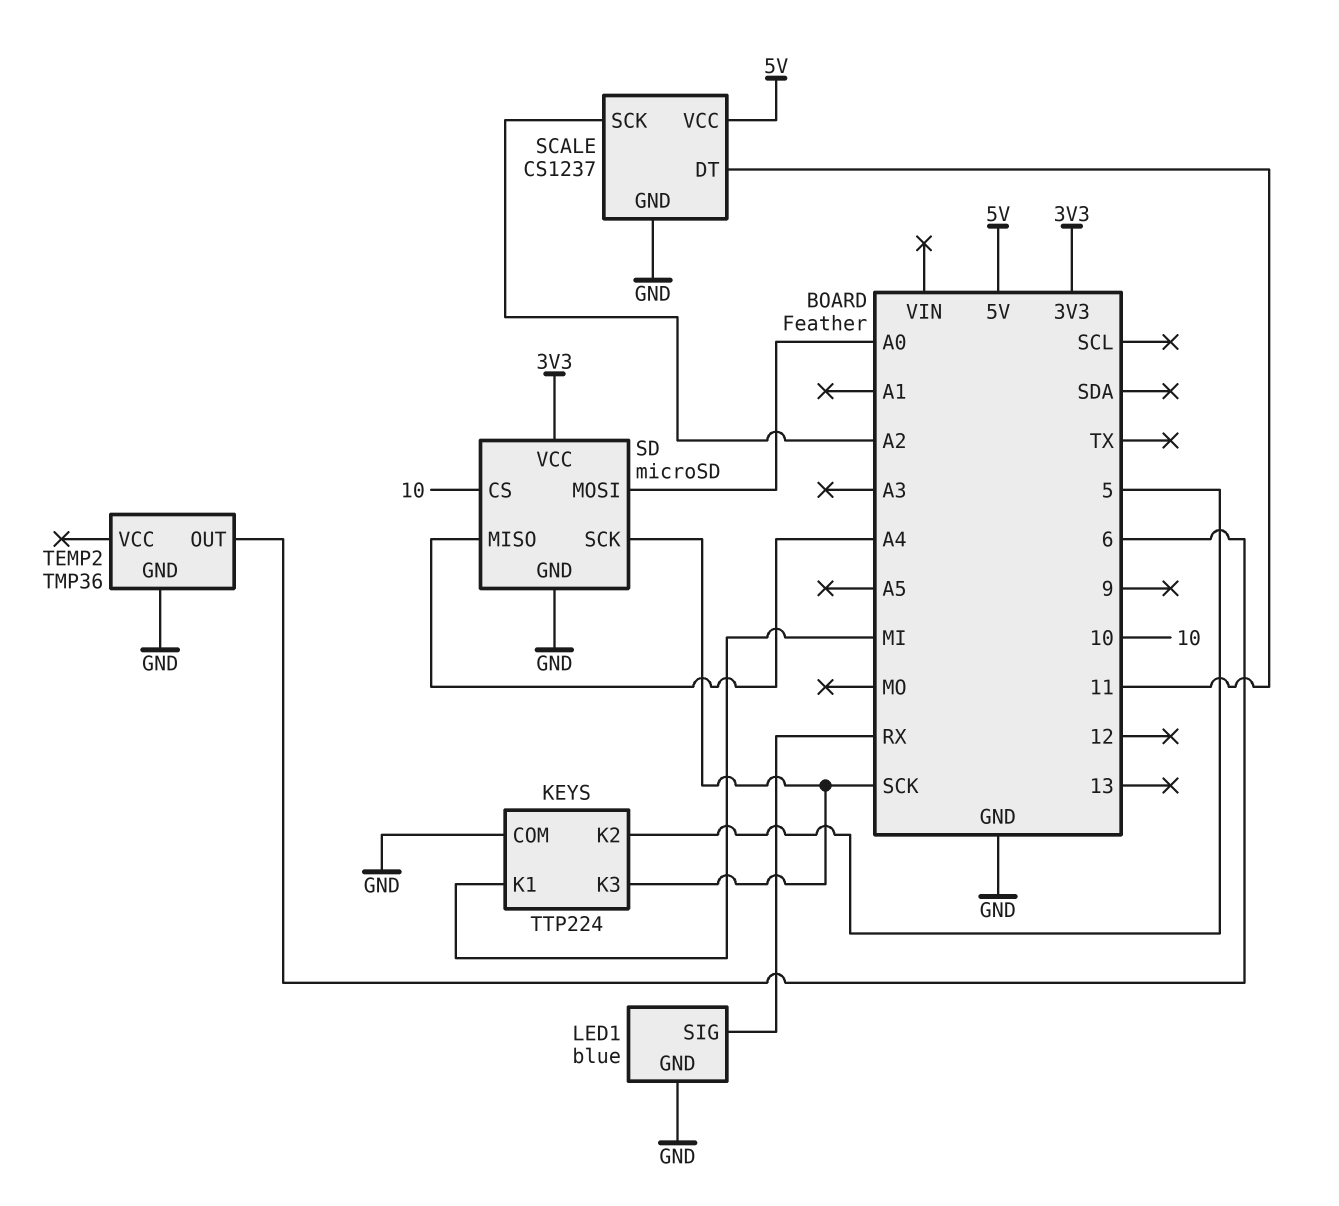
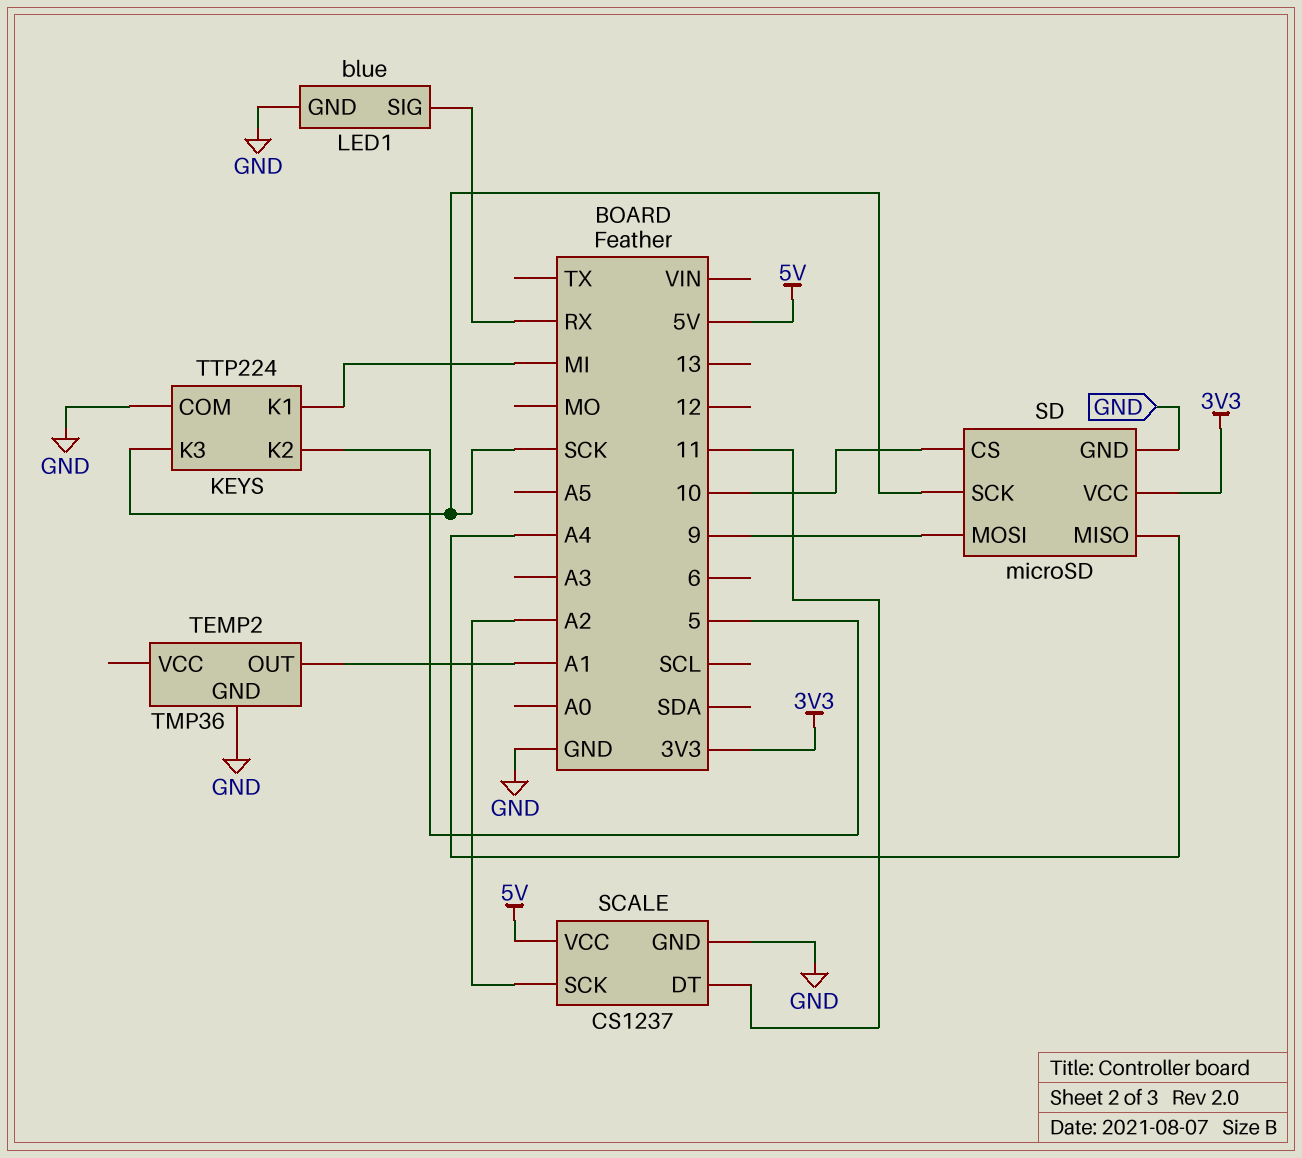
SD pin MOSI: A0 -> 9
TEMP2 pin OUT: 6 -> A1

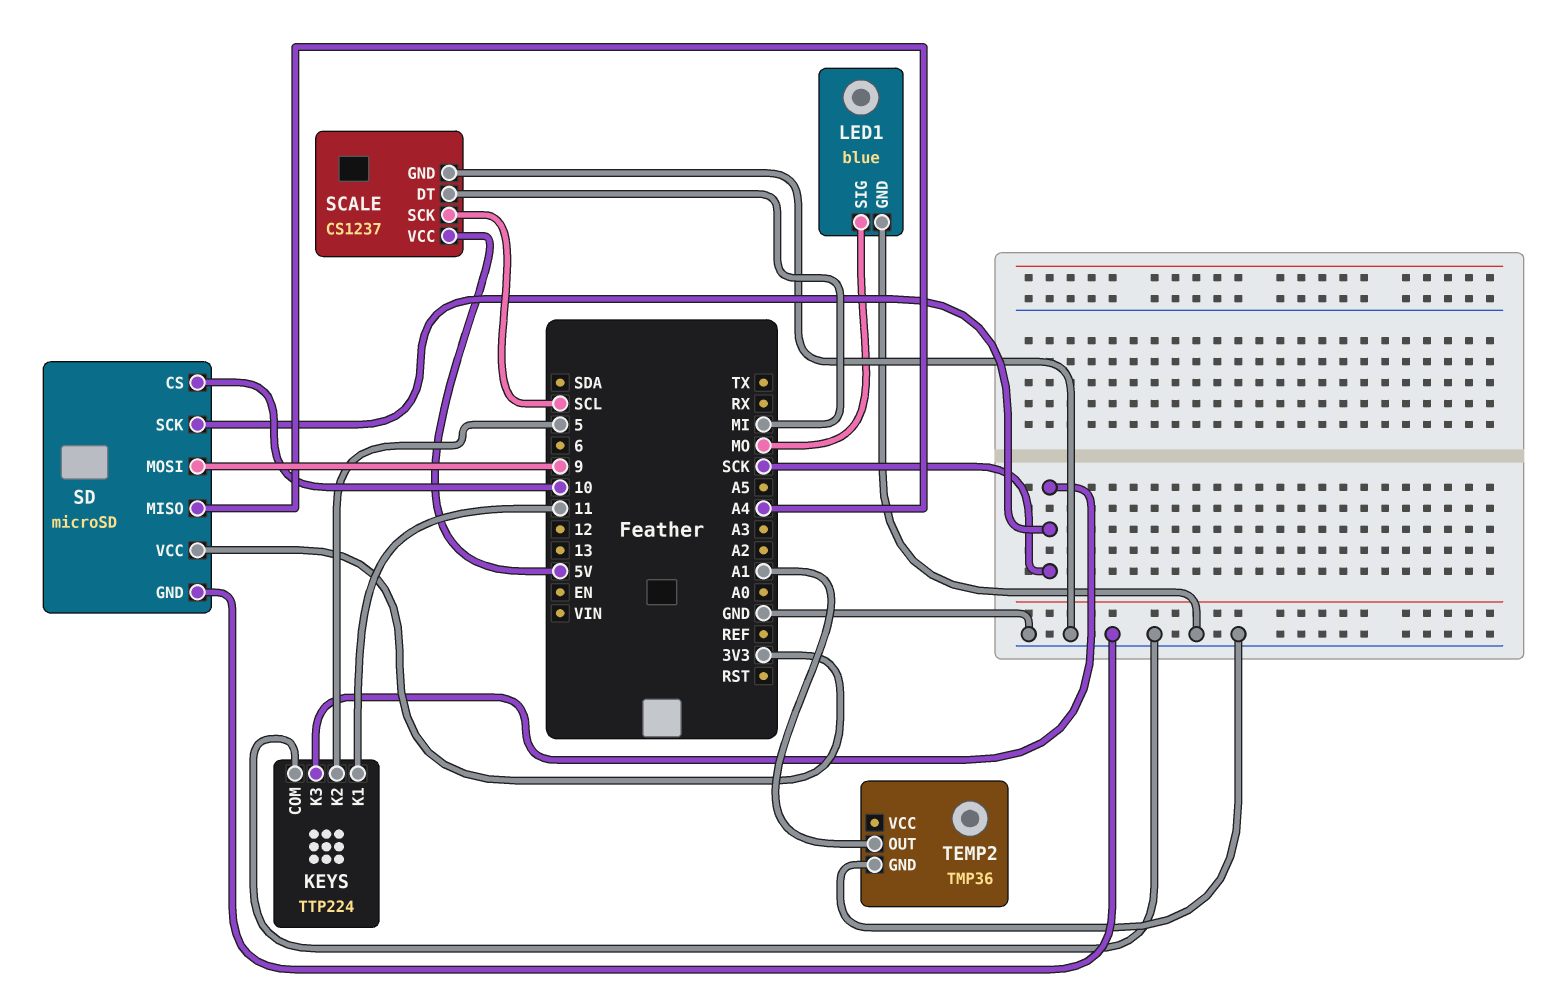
KEYS pin K1: MI -> 11
LED1 pin SIG: RX -> MO
SCALE pin DT: 11 -> MI
SCALE pin SCK: A2 -> SCL

